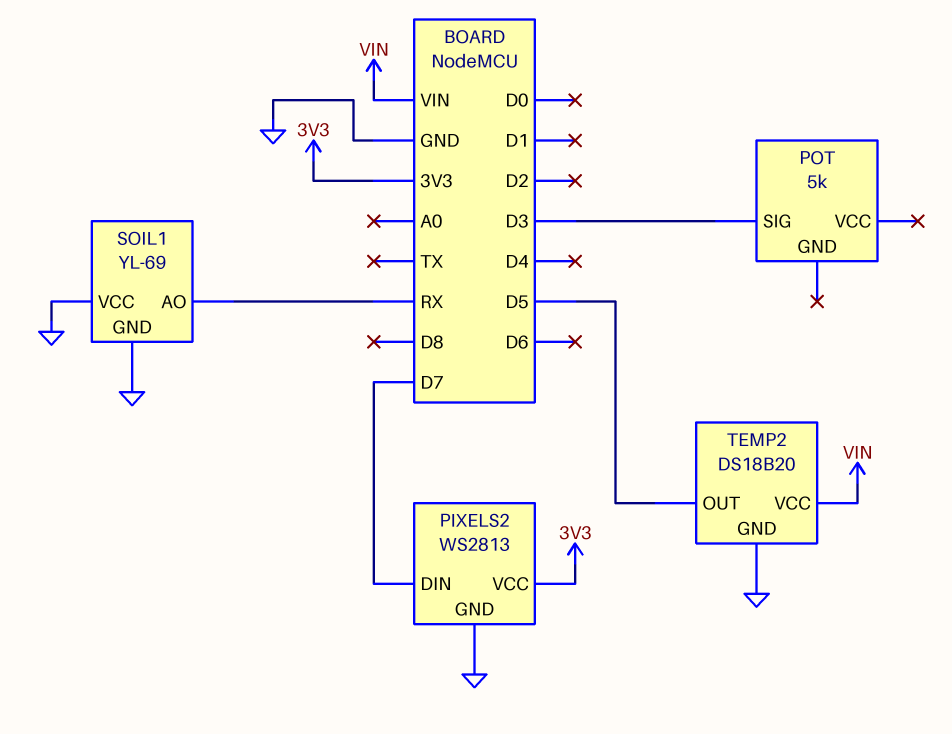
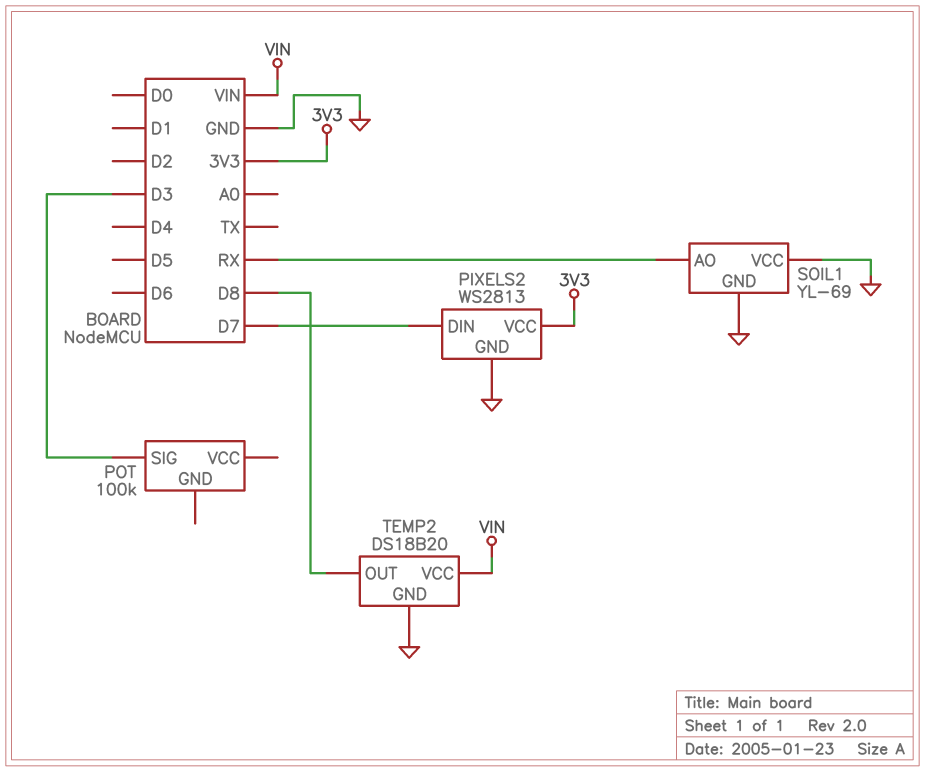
POT: 5k -> 100k
TEMP2 pin OUT: D5 -> D8

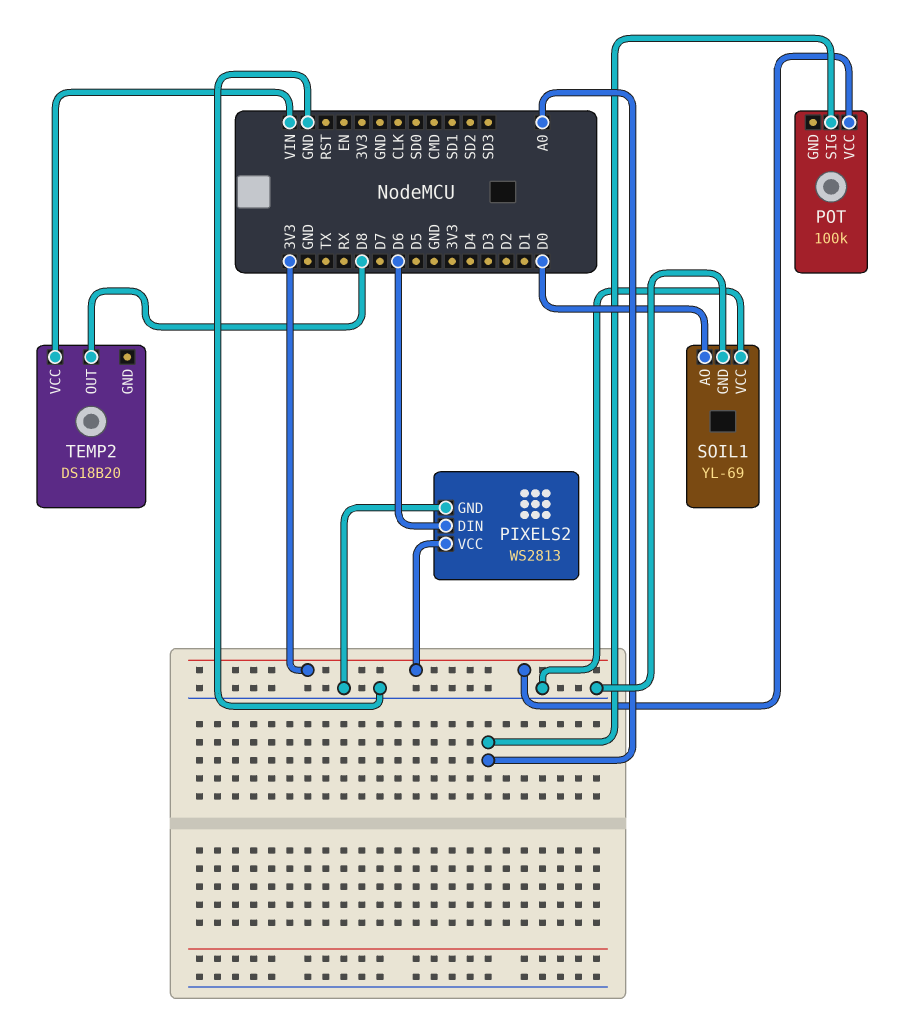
PIXELS2 pin DIN: D7 -> D6
POT pin SIG: D3 -> A0
POT pin VCC: none -> 3V3
SOIL1 pin AO: RX -> D0
TEMP2 pin GND: GND -> none

